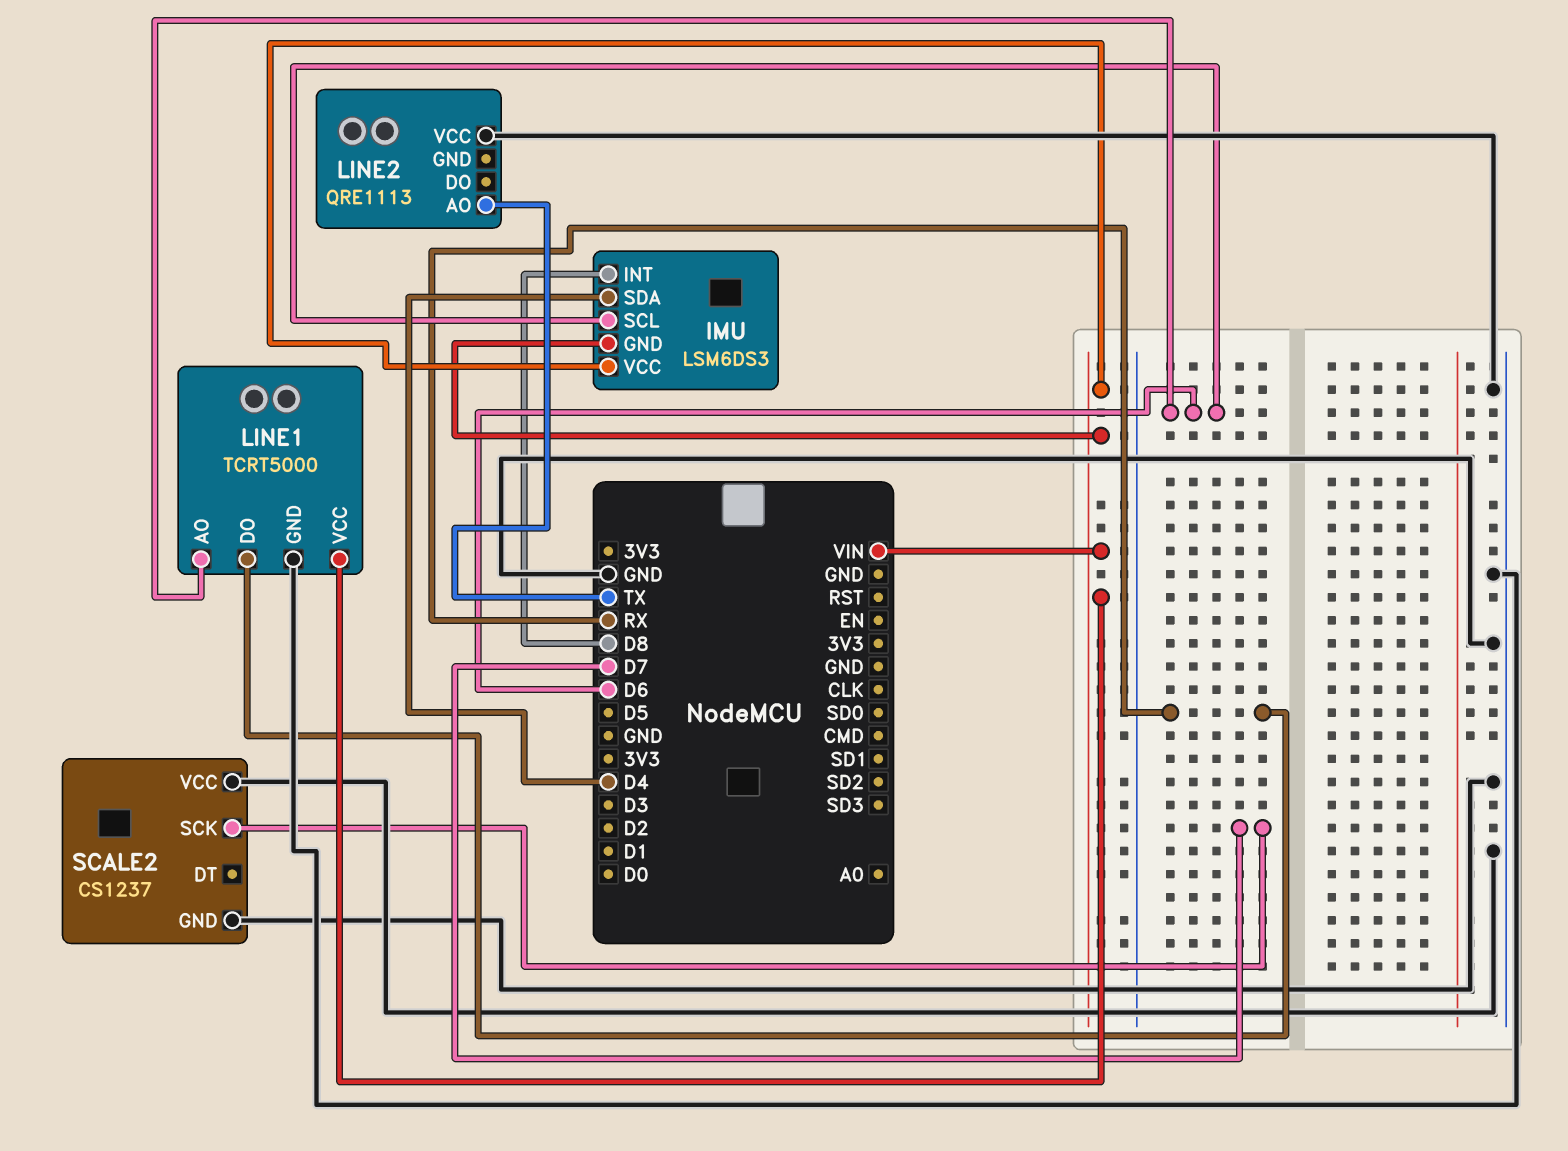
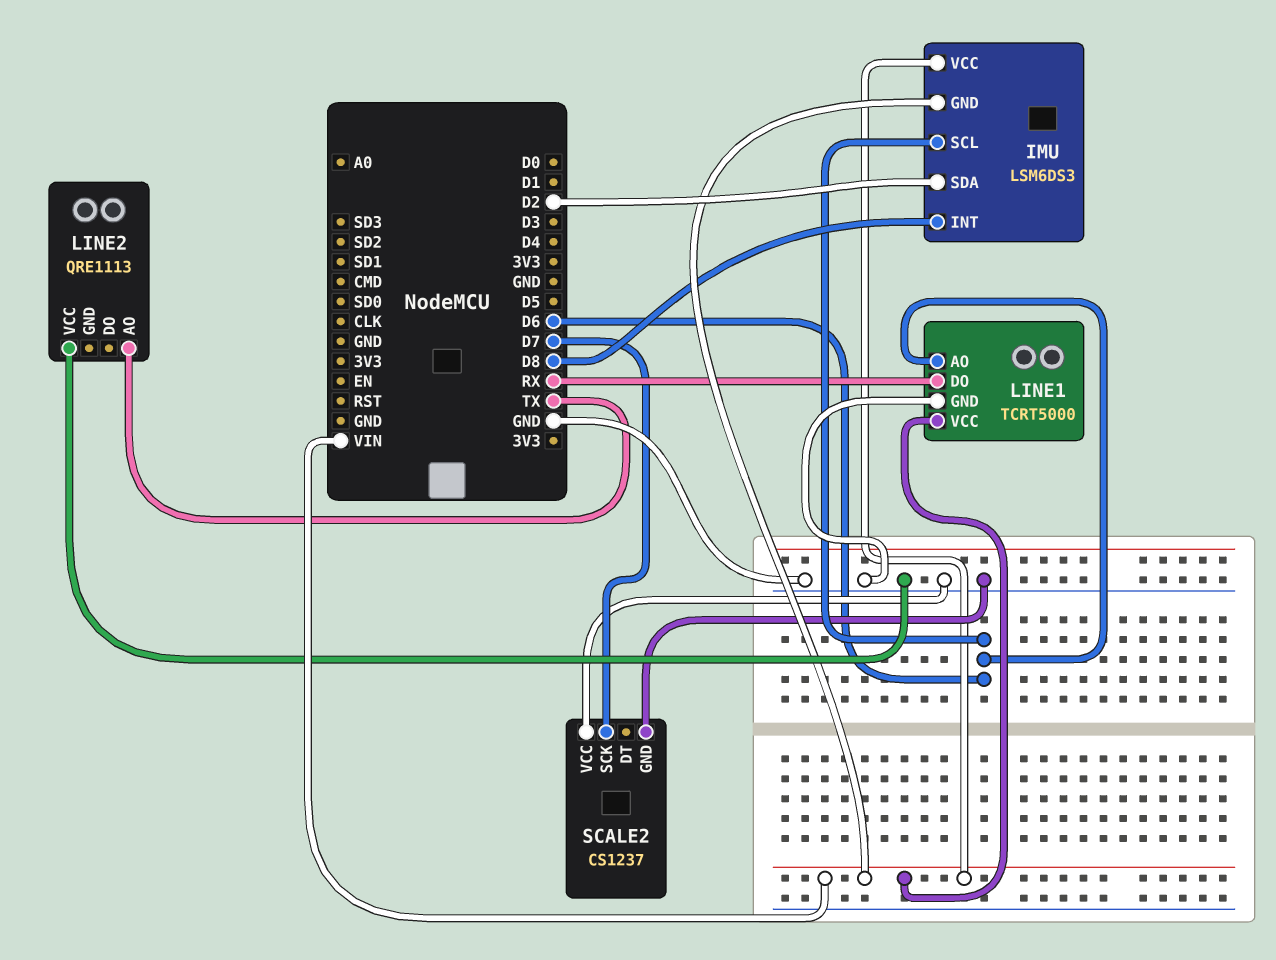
IMU pin SDA: D4 -> D2

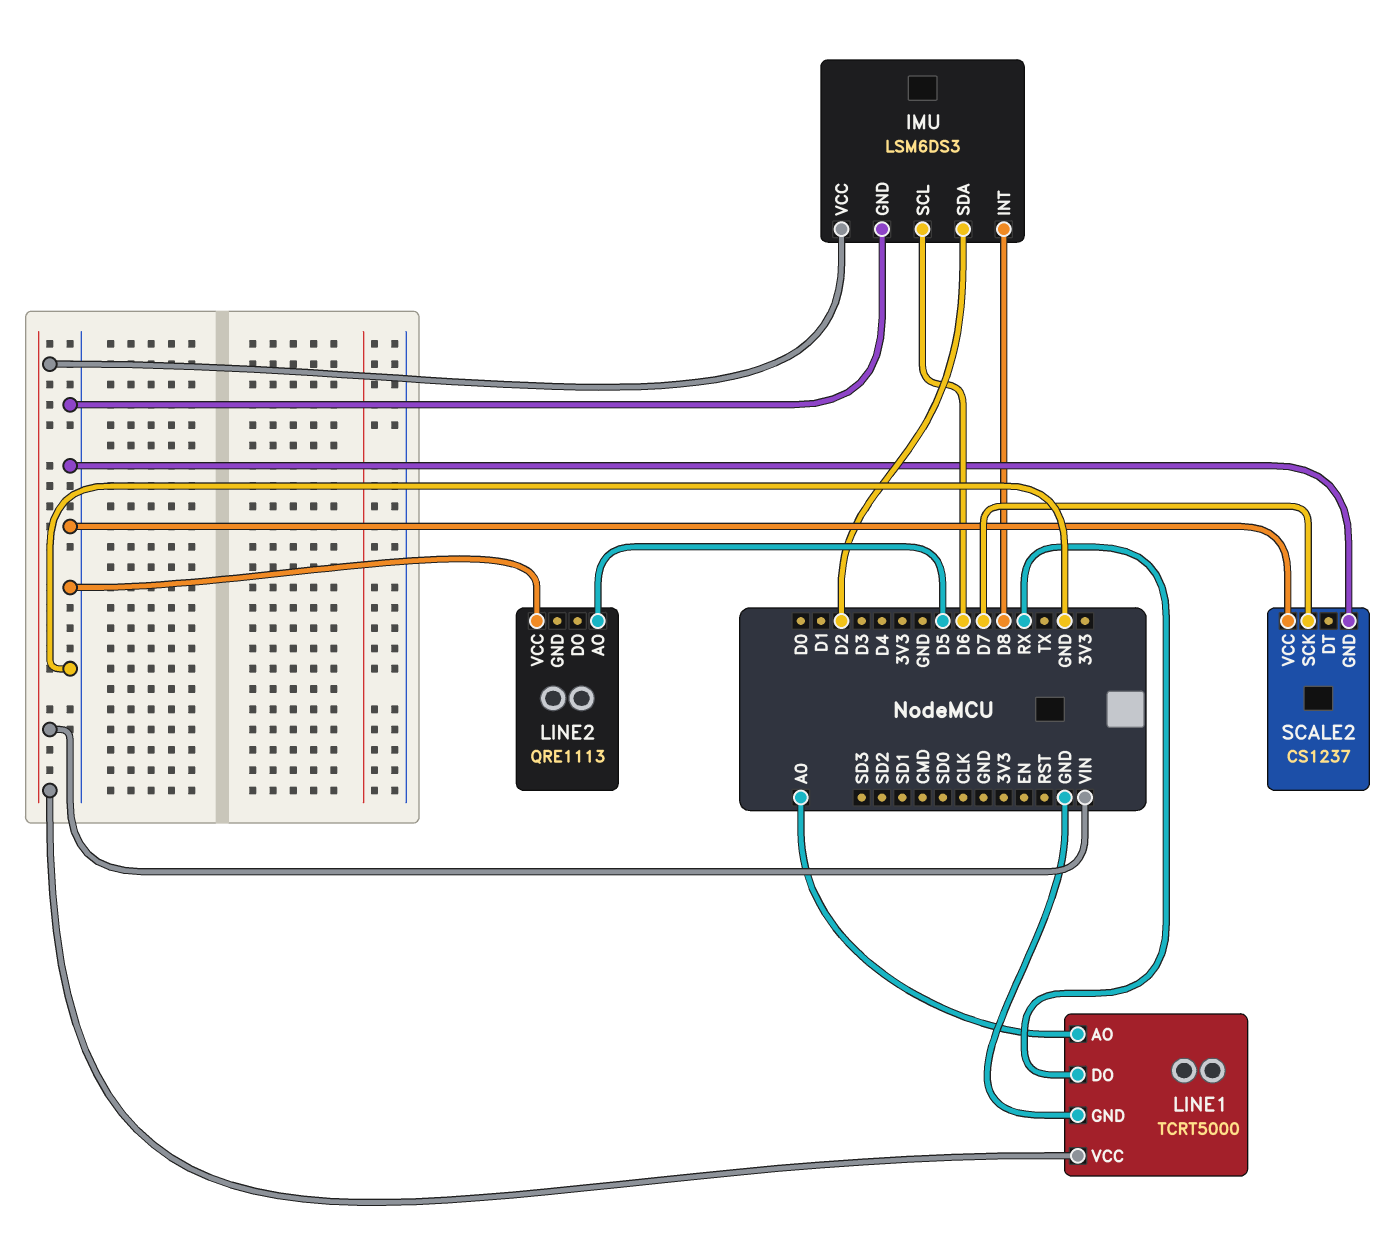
IMU pin GND: VIN -> GND
LINE1 pin AO: D6 -> A0
LINE2 pin AO: TX -> D5

